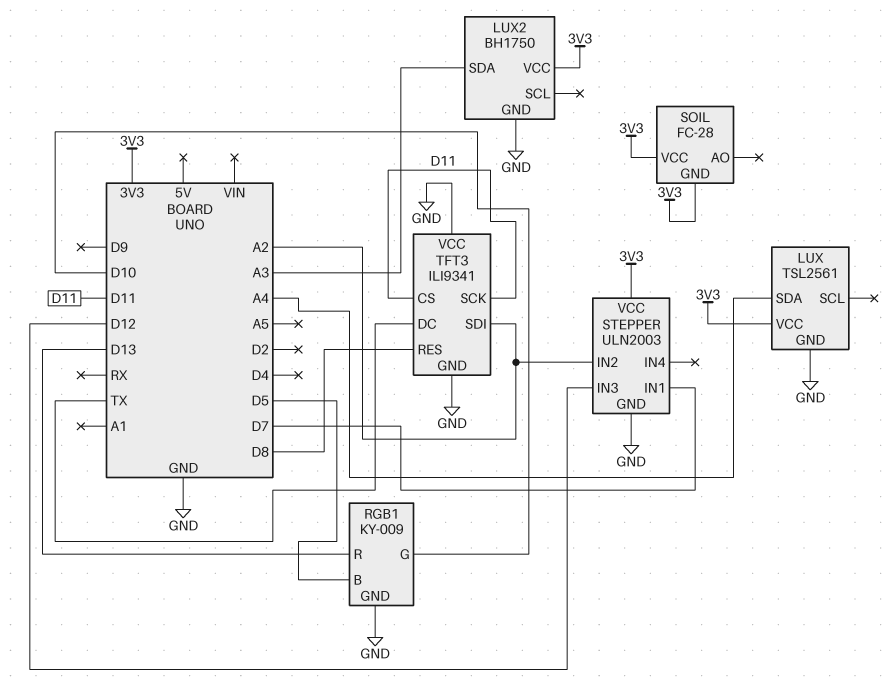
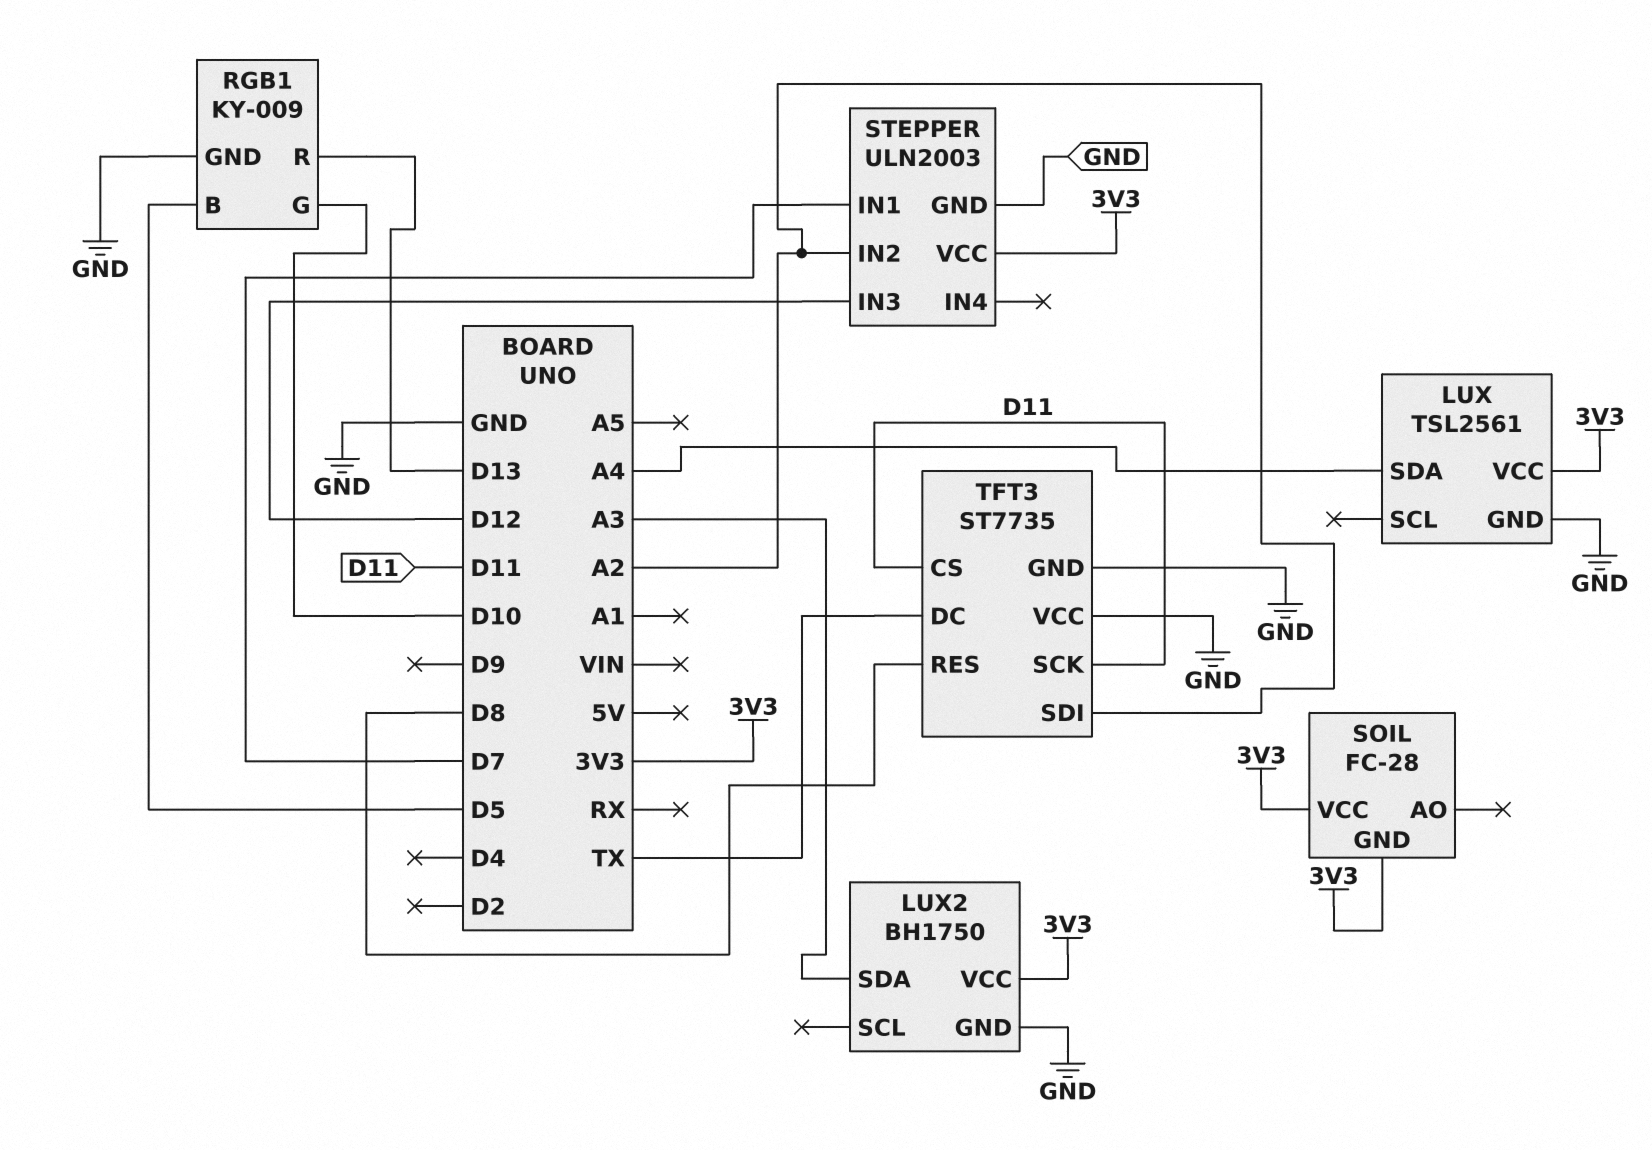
TFT3: ILI9341 -> ST7735

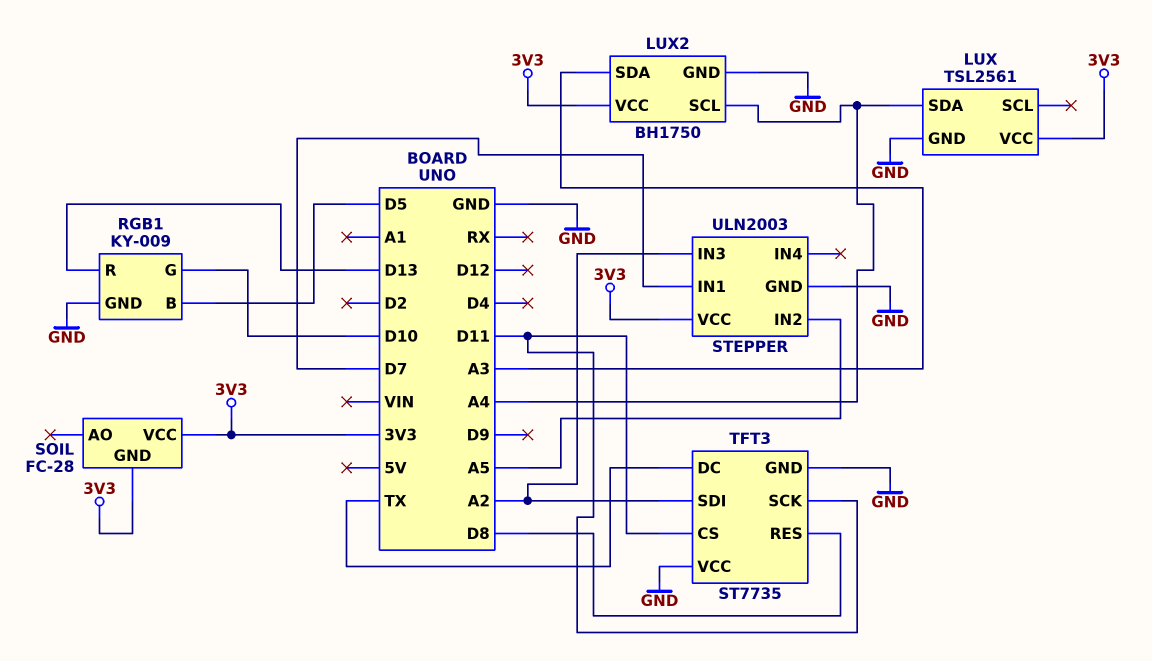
LUX2 pin SCL: none -> A4
STEPPER pin IN2: A2 -> A5
STEPPER pin IN3: D12 -> A2

